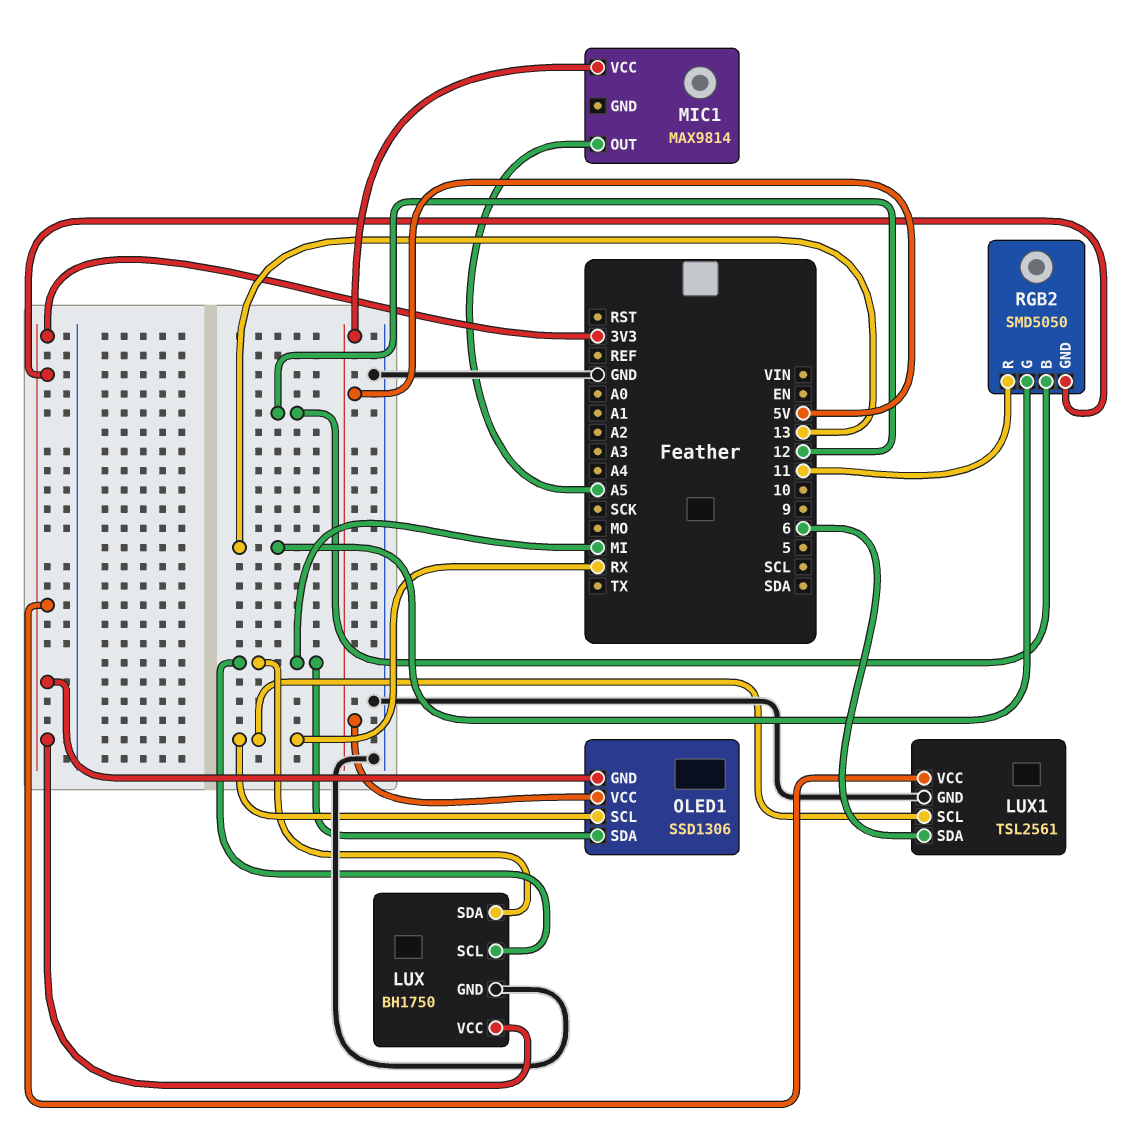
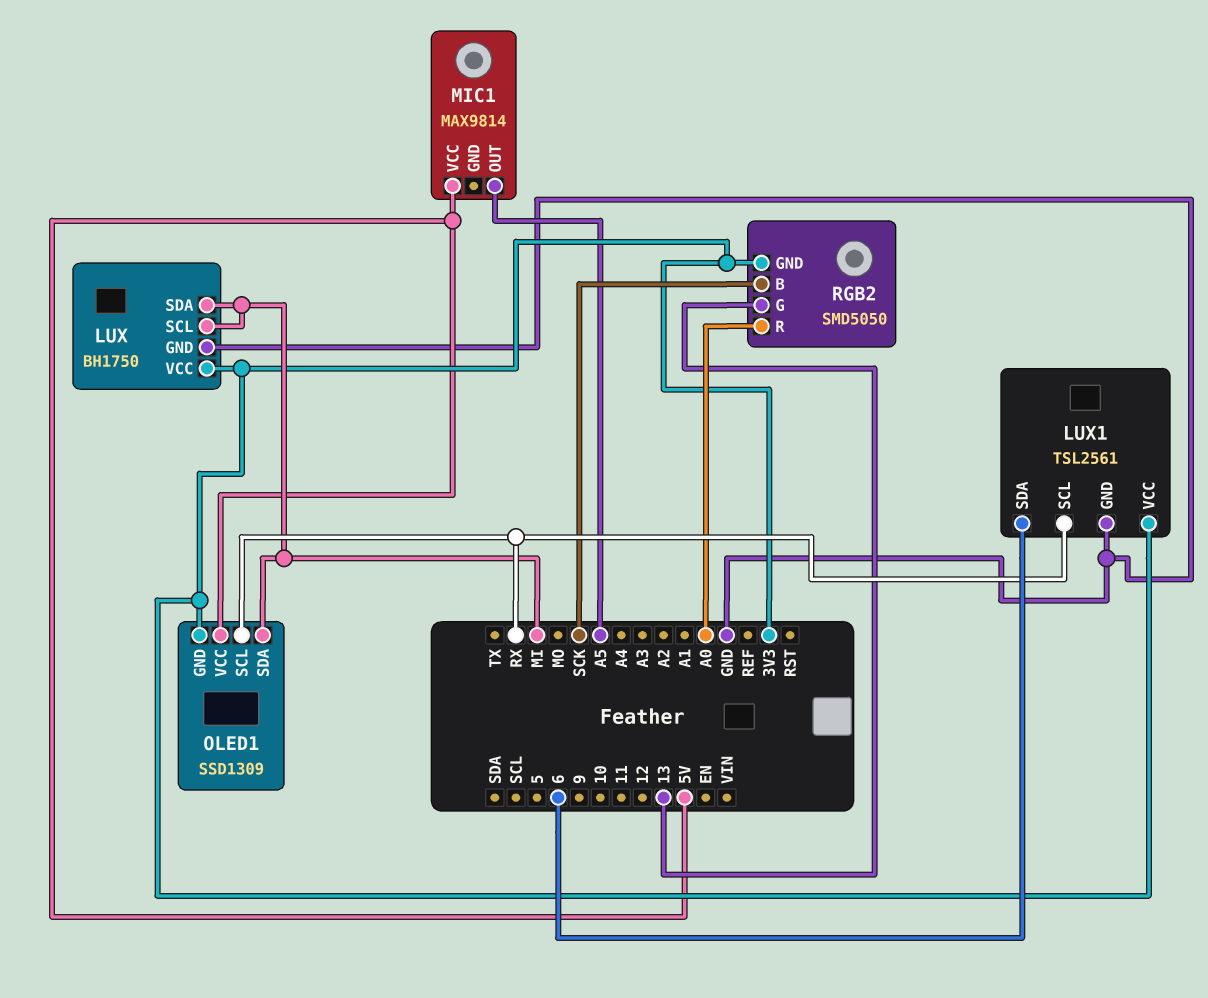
OLED1: SSD1306 -> SSD1309
RGB2 pin B: 12 -> SCK
RGB2 pin R: 11 -> A0

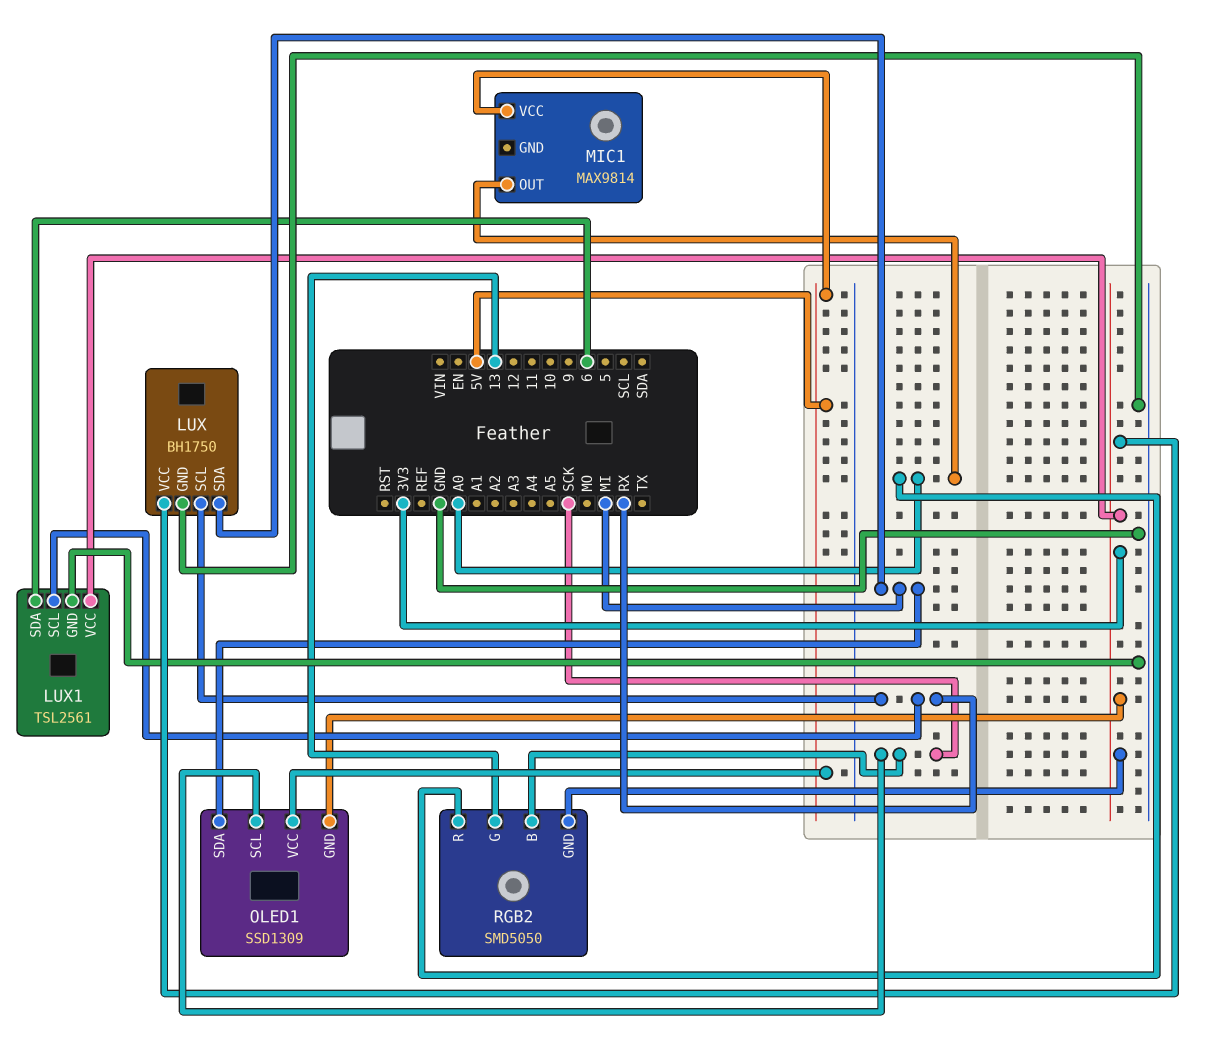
LUX pin SCL: MI -> RX
MIC1 pin OUT: A5 -> A0
OLED1 pin SCL: RX -> SCK

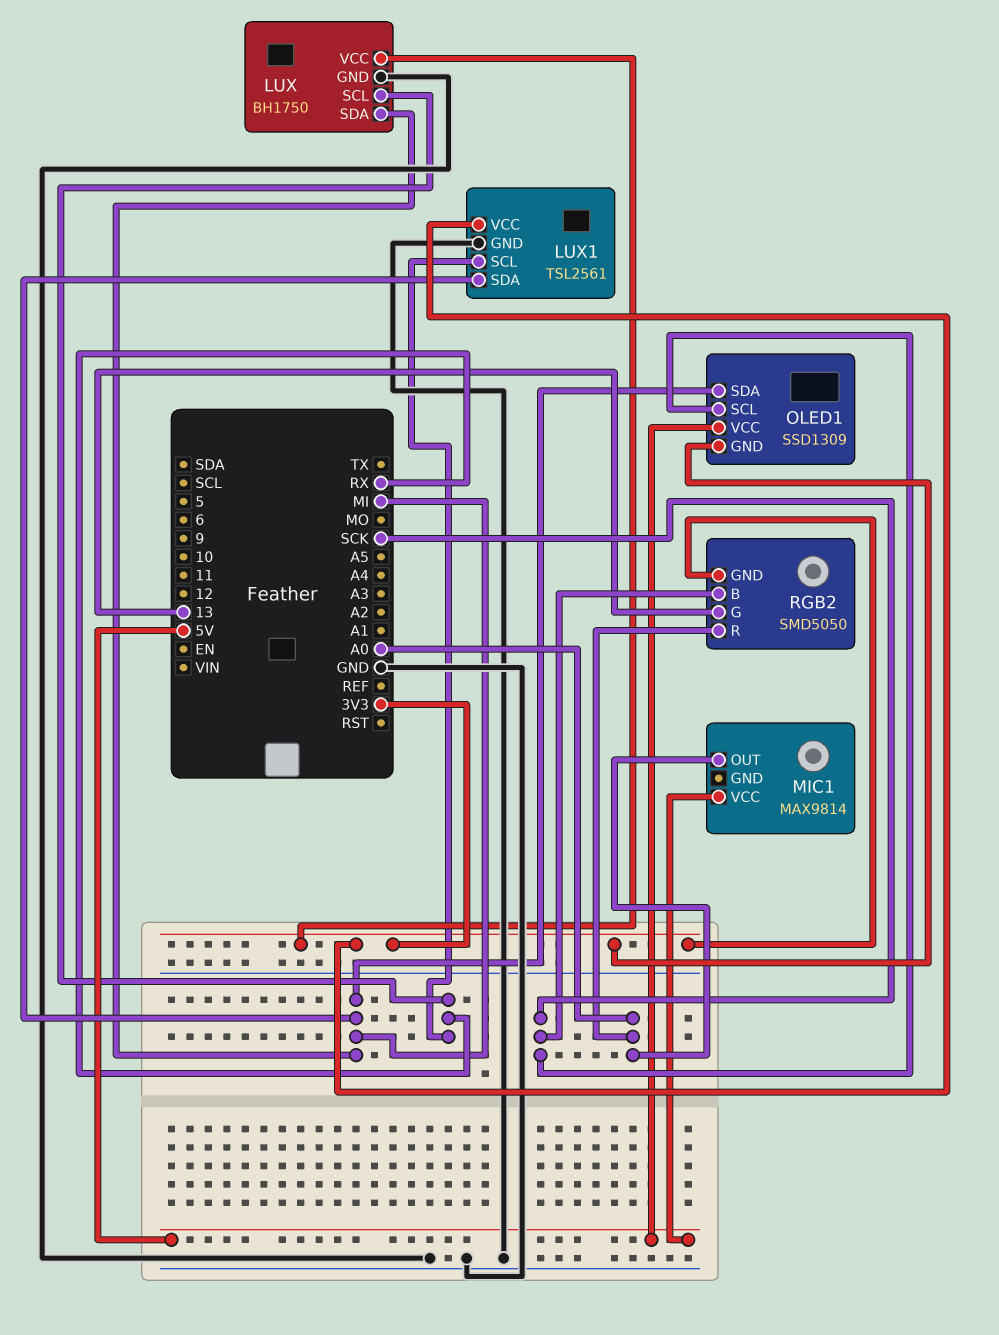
LUX1 pin SDA: 6 -> MI

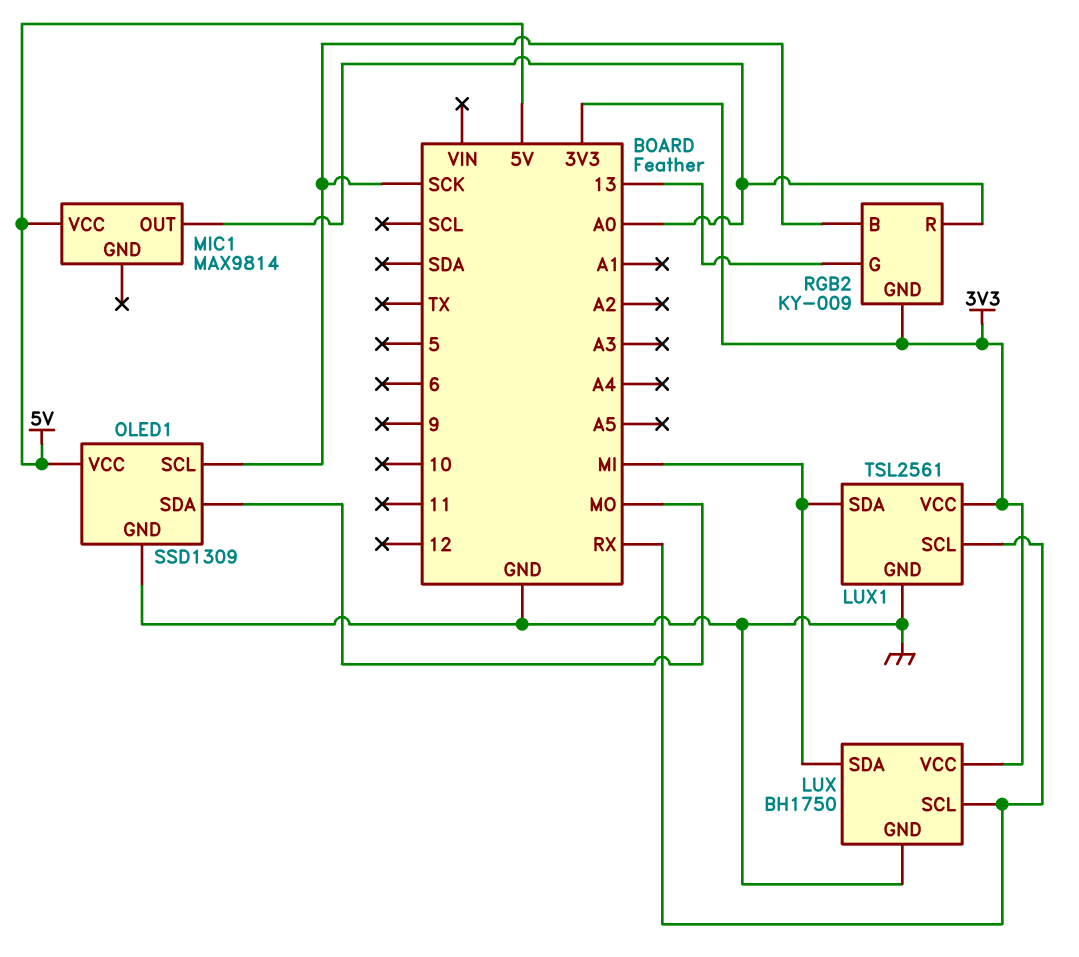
OLED1 pin GND: 3V3 -> GND
OLED1 pin SDA: MI -> MO
RGB2: SMD5050 -> KY-009

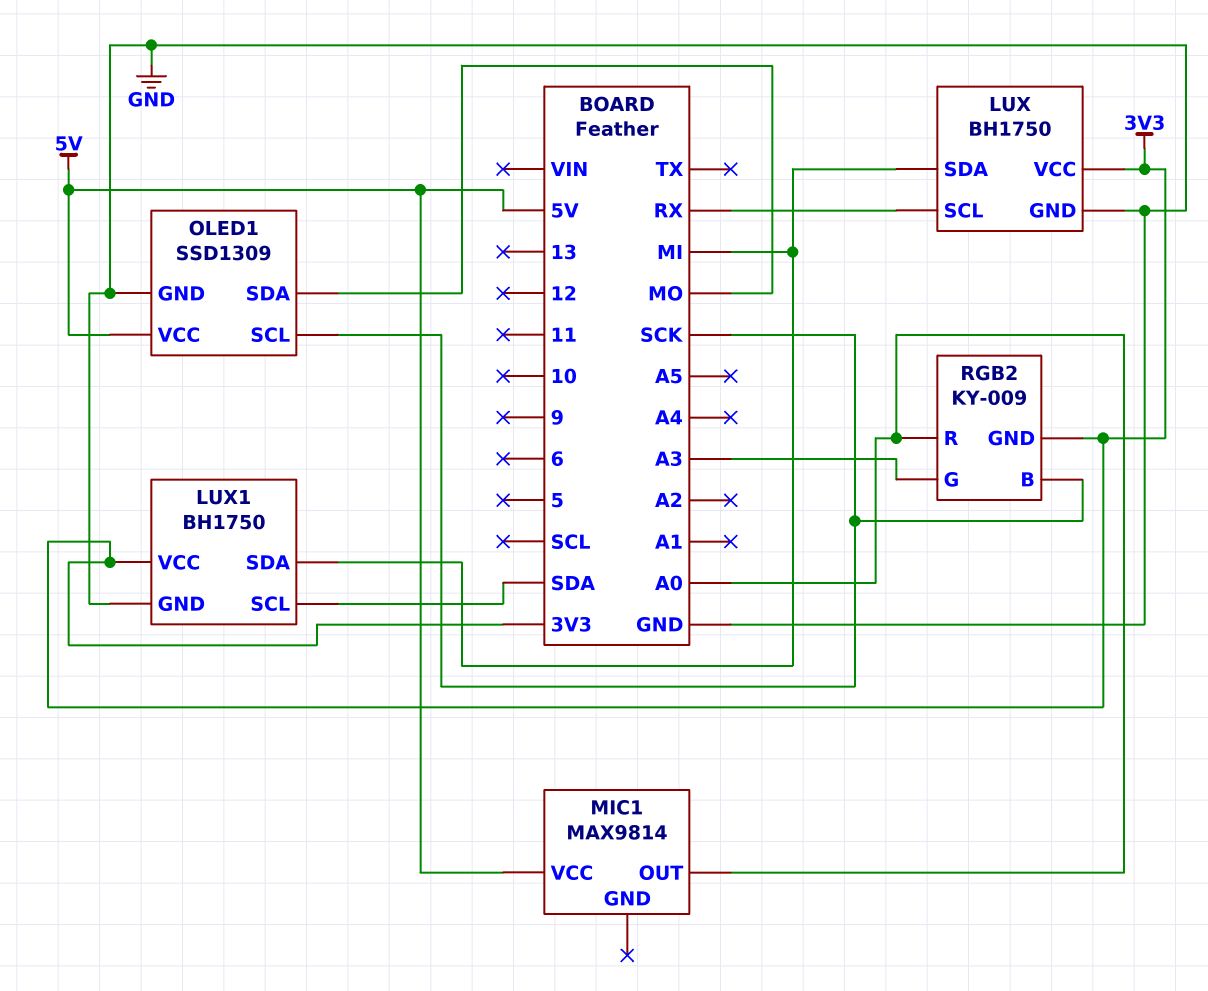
LUX1: TSL2561 -> BH1750
LUX1 pin SCL: RX -> SDA
RGB2 pin G: 13 -> A3

